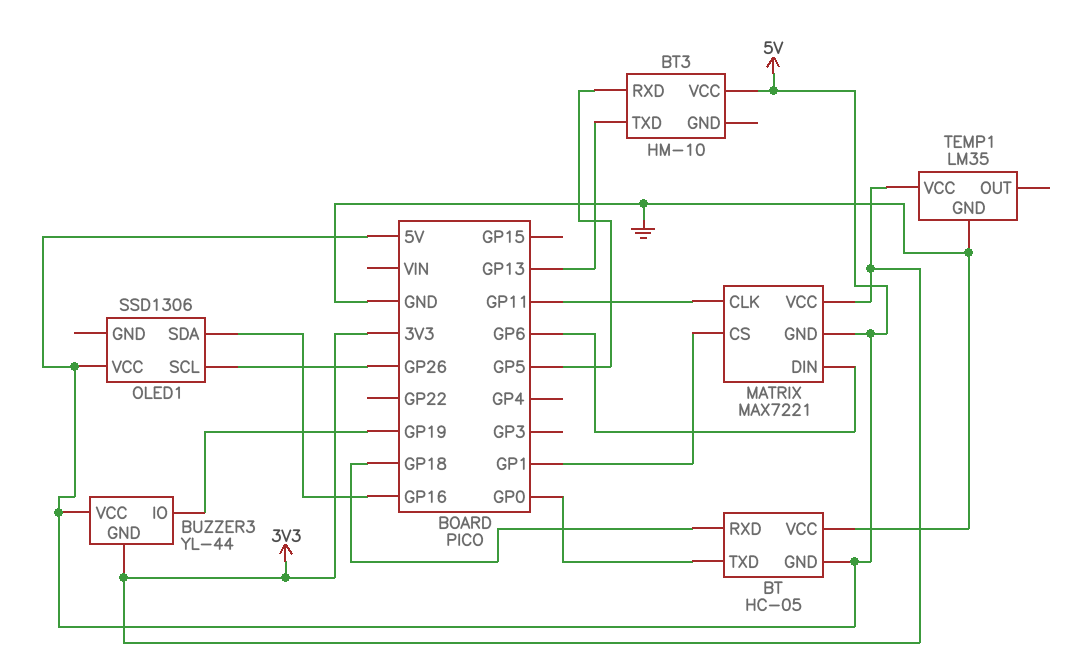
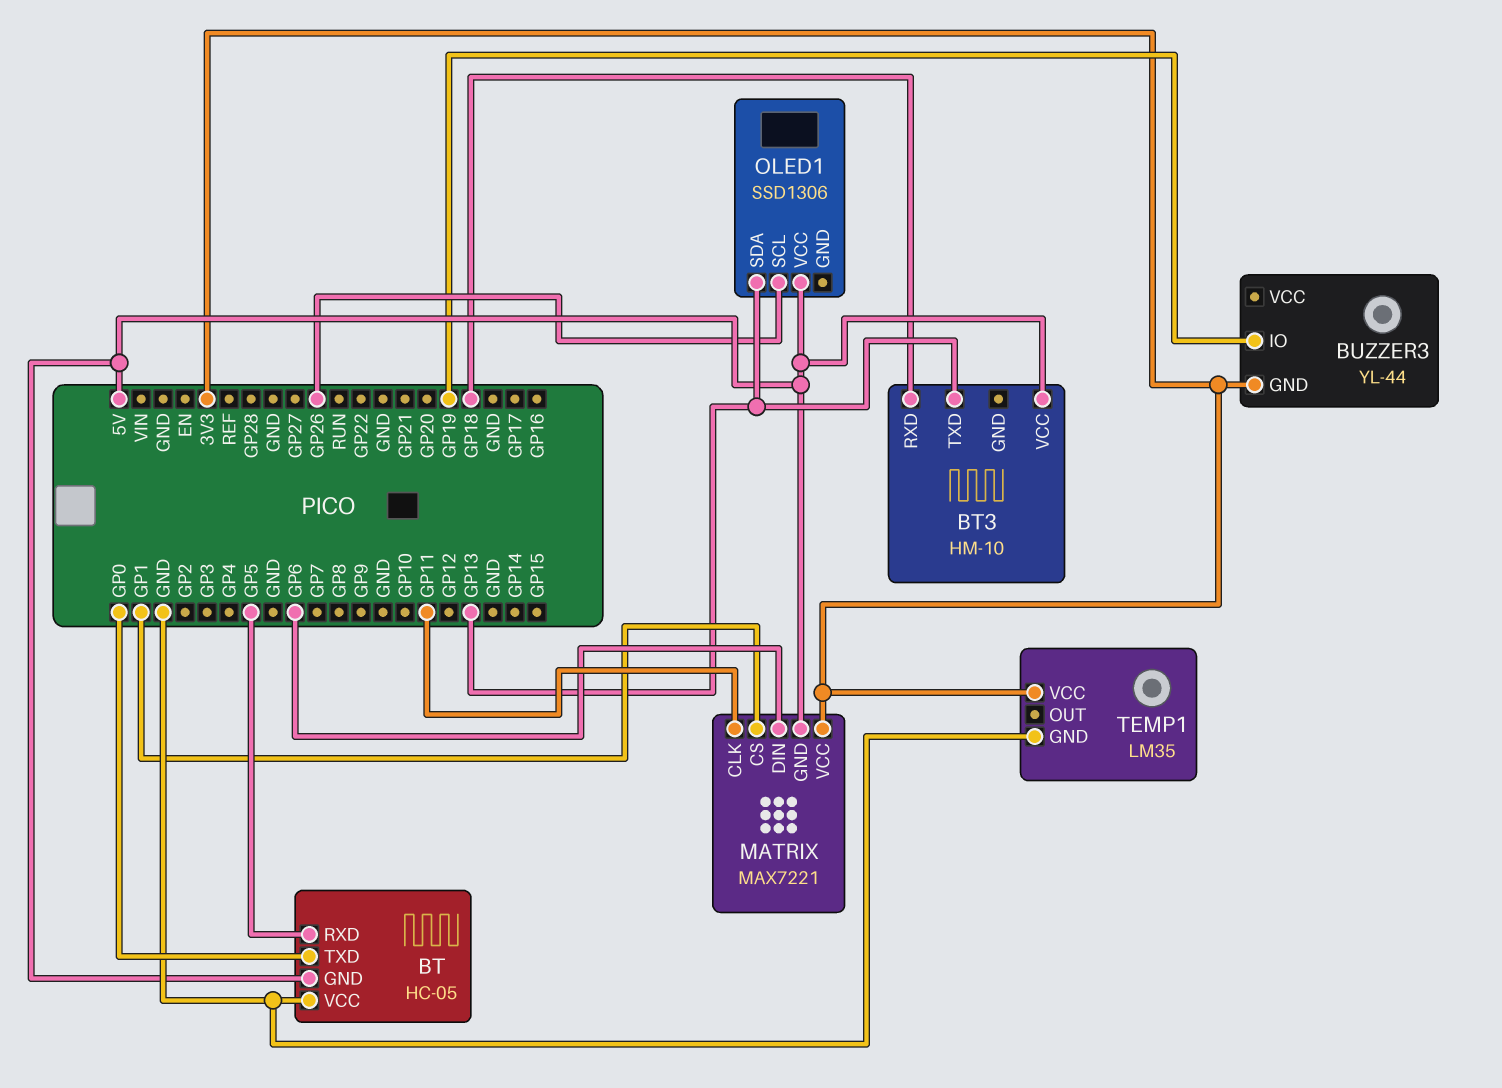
BT pin RXD: GP18 -> GP5
BT3 pin RXD: GP5 -> GP18
BUZZER3 pin VCC: 5V -> none
OLED1 pin SDA: GP16 -> GP13

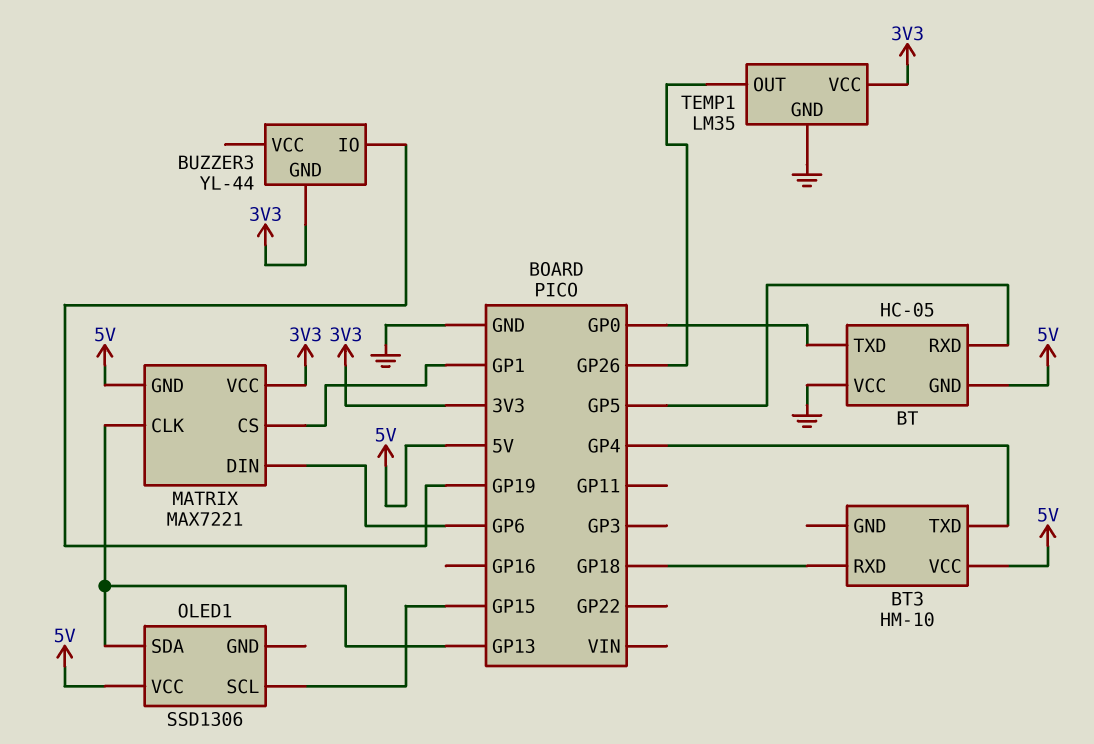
BT3 pin TXD: GP13 -> GP4
MATRIX pin CLK: GP11 -> GP13
OLED1 pin SCL: GP26 -> GP15
TEMP1 pin OUT: none -> GP26

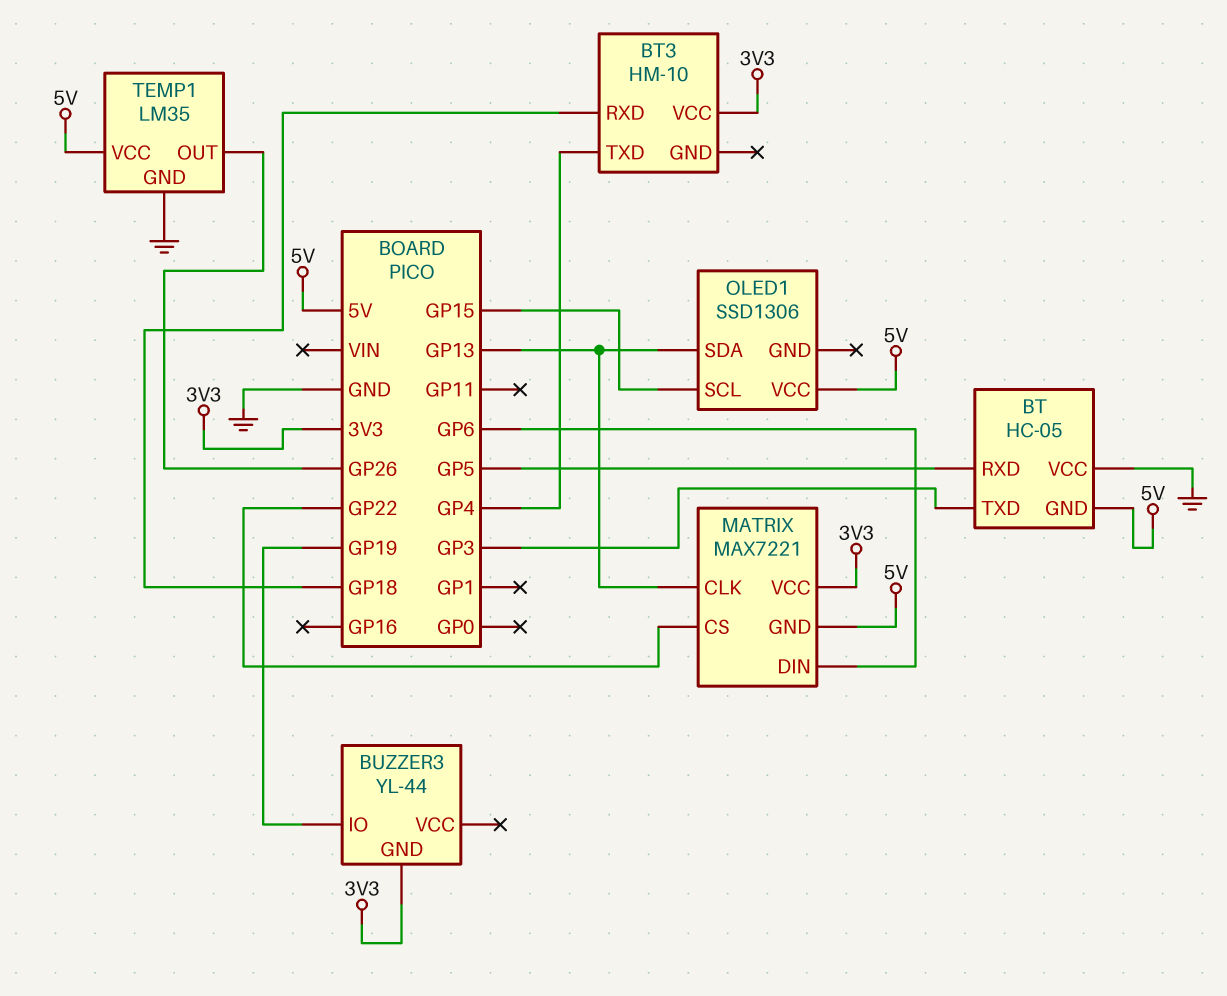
BT pin TXD: GP0 -> GP3
BT3 pin VCC: 5V -> 3V3
MATRIX pin CS: GP1 -> GP22
TEMP1 pin VCC: 3V3 -> 5V

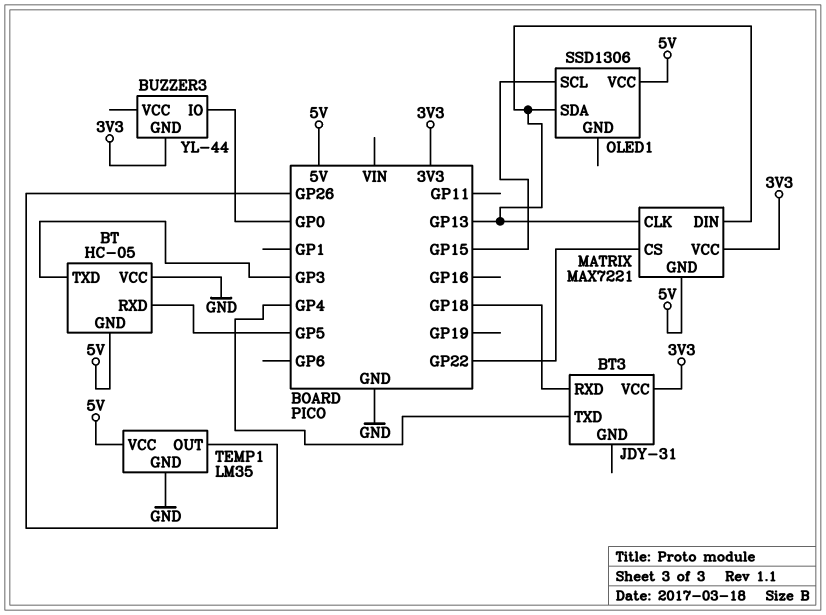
BT3: HM-10 -> JDY-31
BUZZER3 pin IO: GP19 -> GP0
MATRIX pin DIN: GP6 -> GP13

